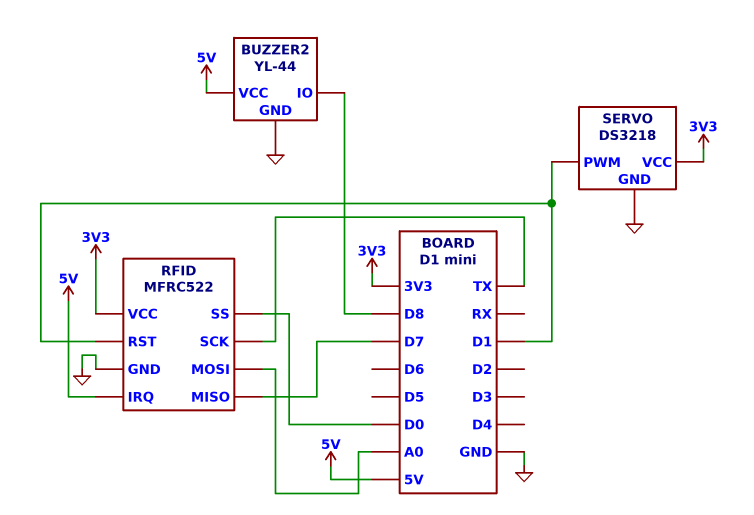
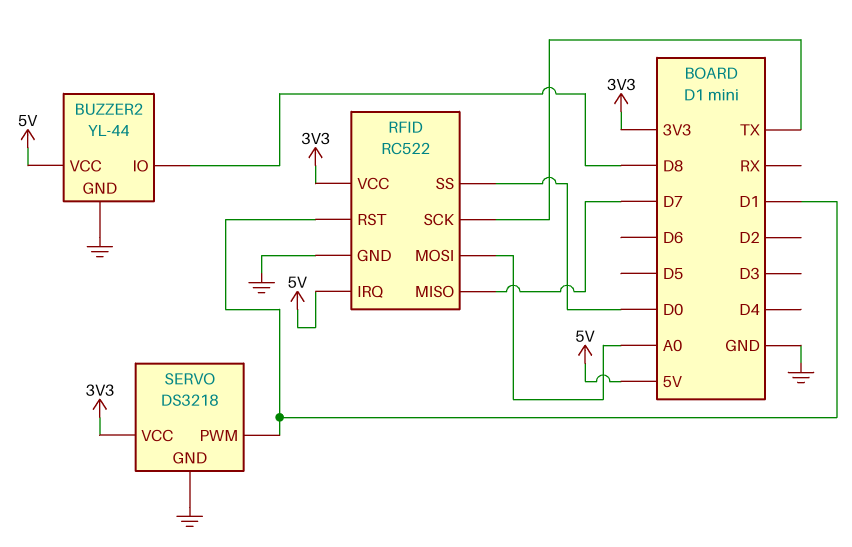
RFID: MFRC522 -> RC522

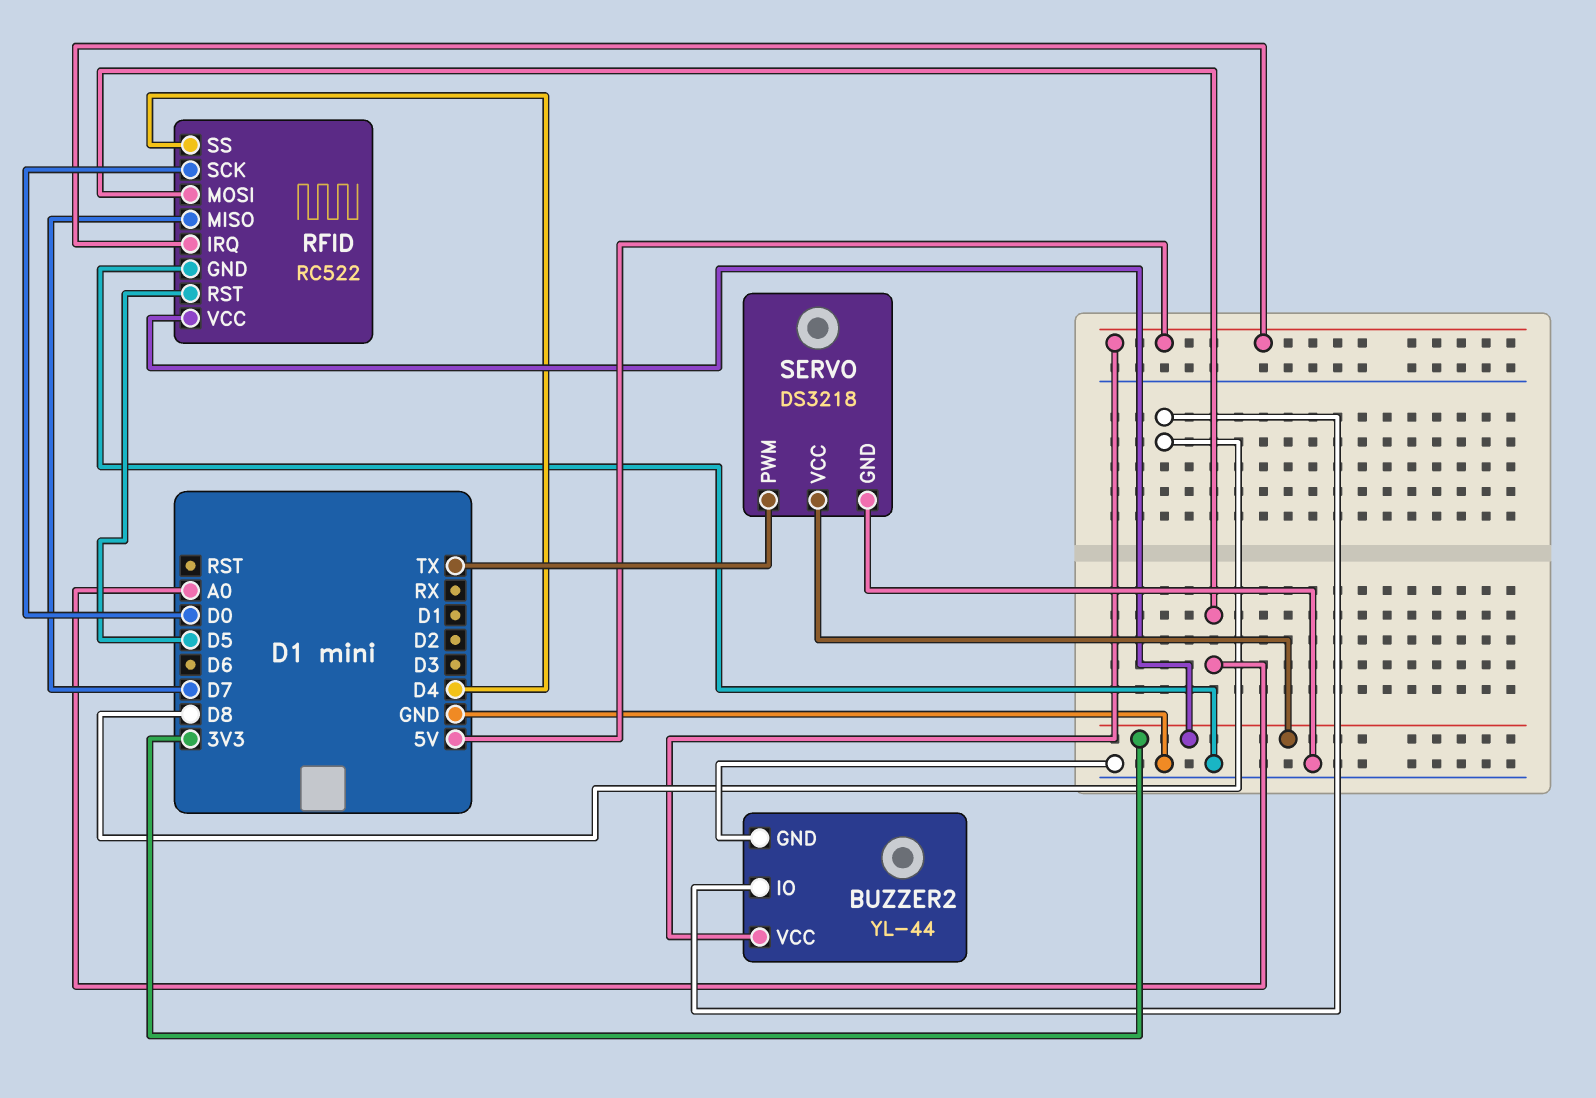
RFID pin RST: D1 -> D5
RFID pin SCK: TX -> D0
RFID pin SS: D0 -> D4
SERVO pin PWM: D1 -> TX

